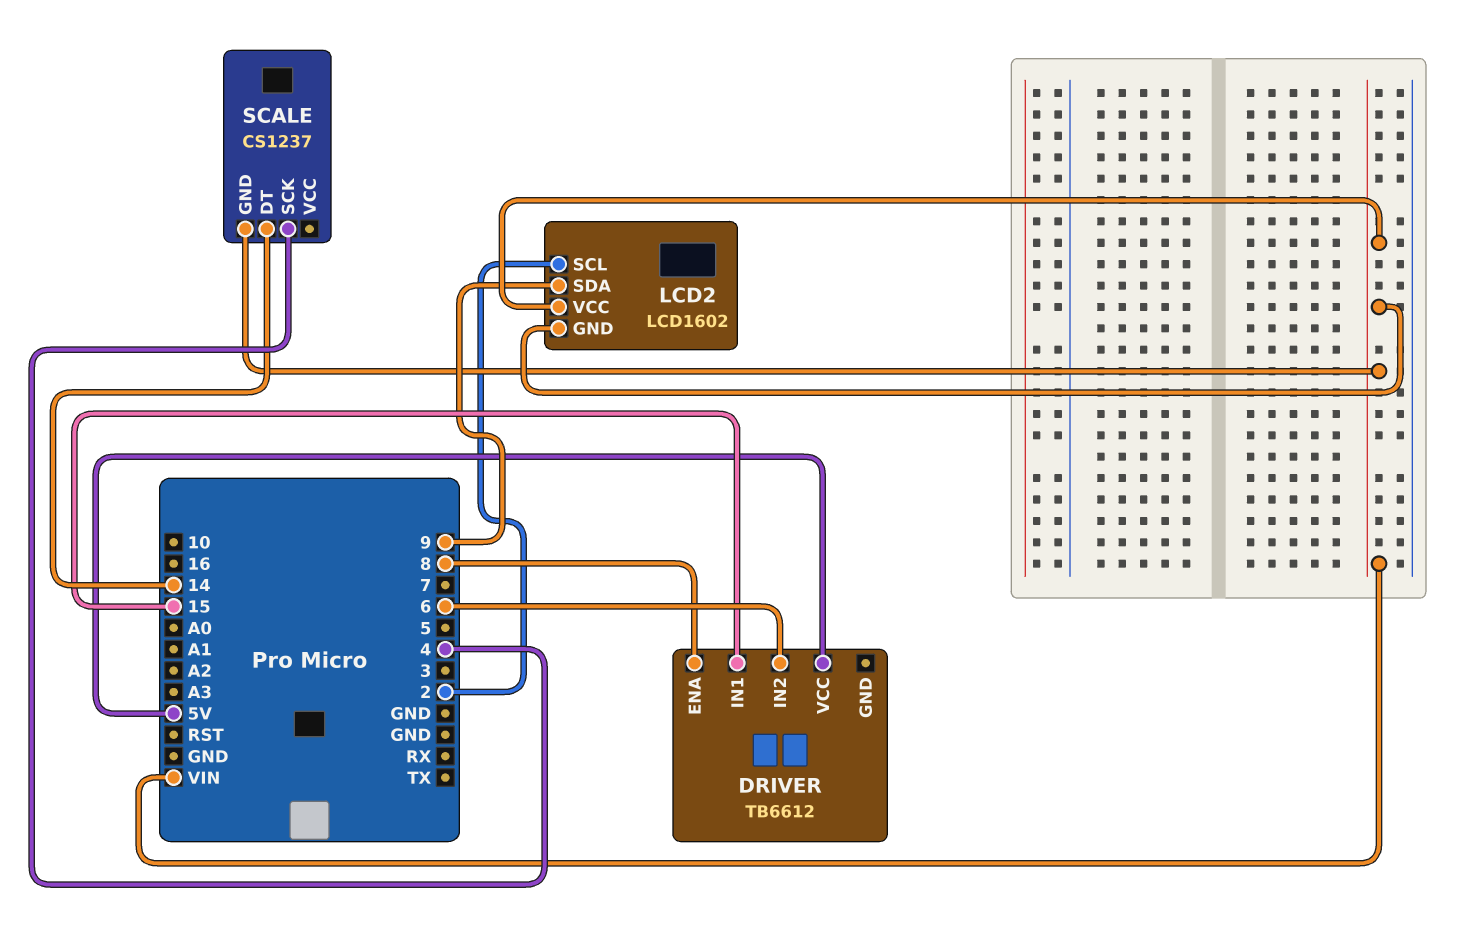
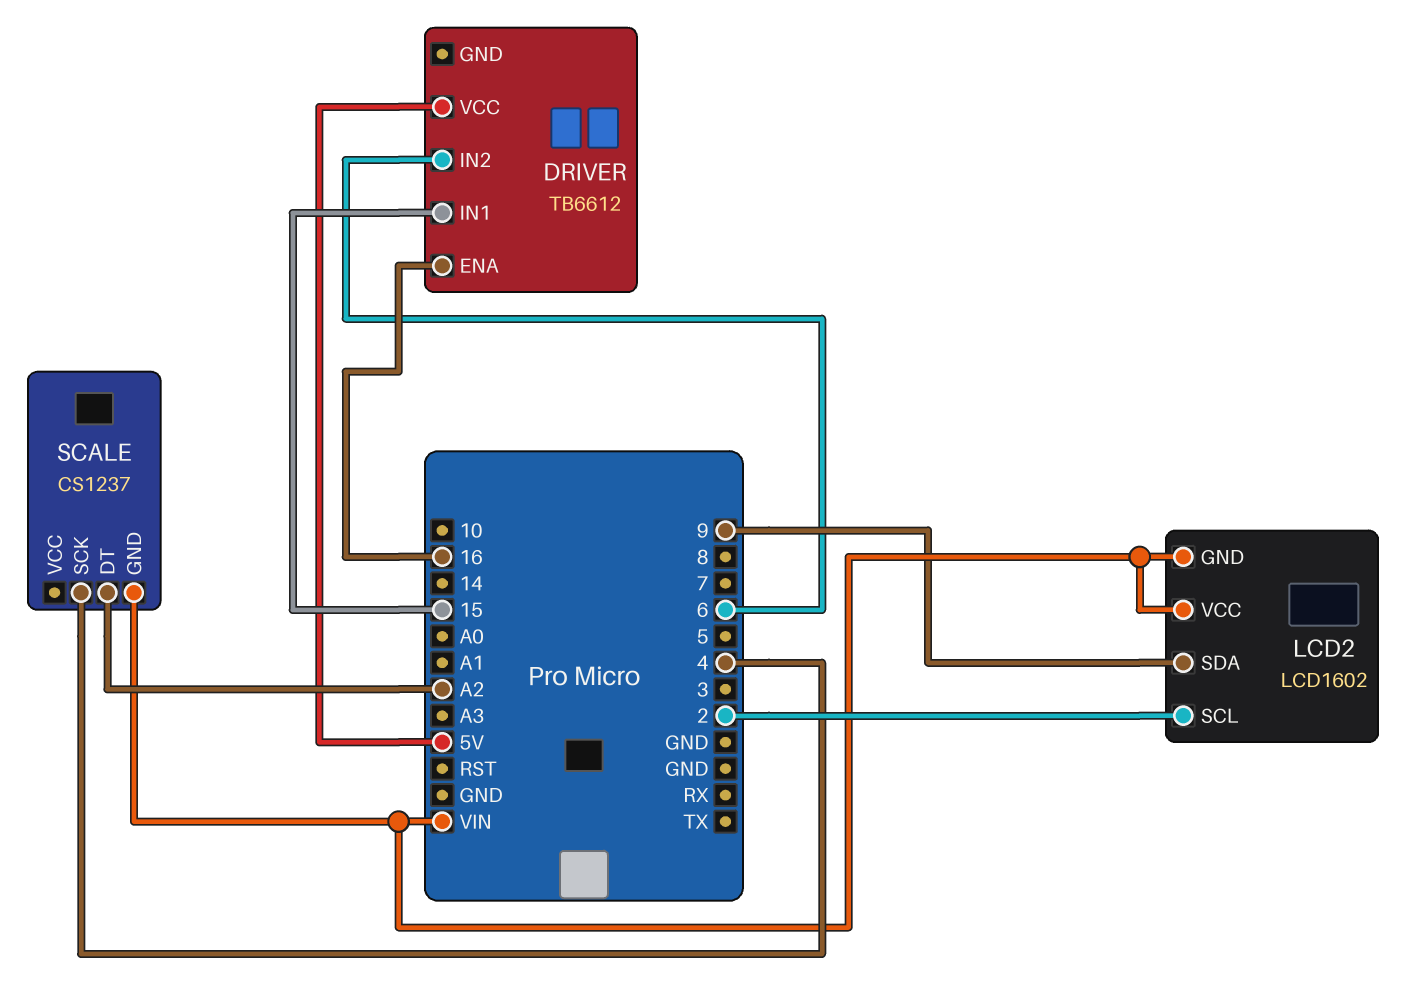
DRIVER pin ENA: 8 -> 16
SCALE pin DT: 14 -> A2

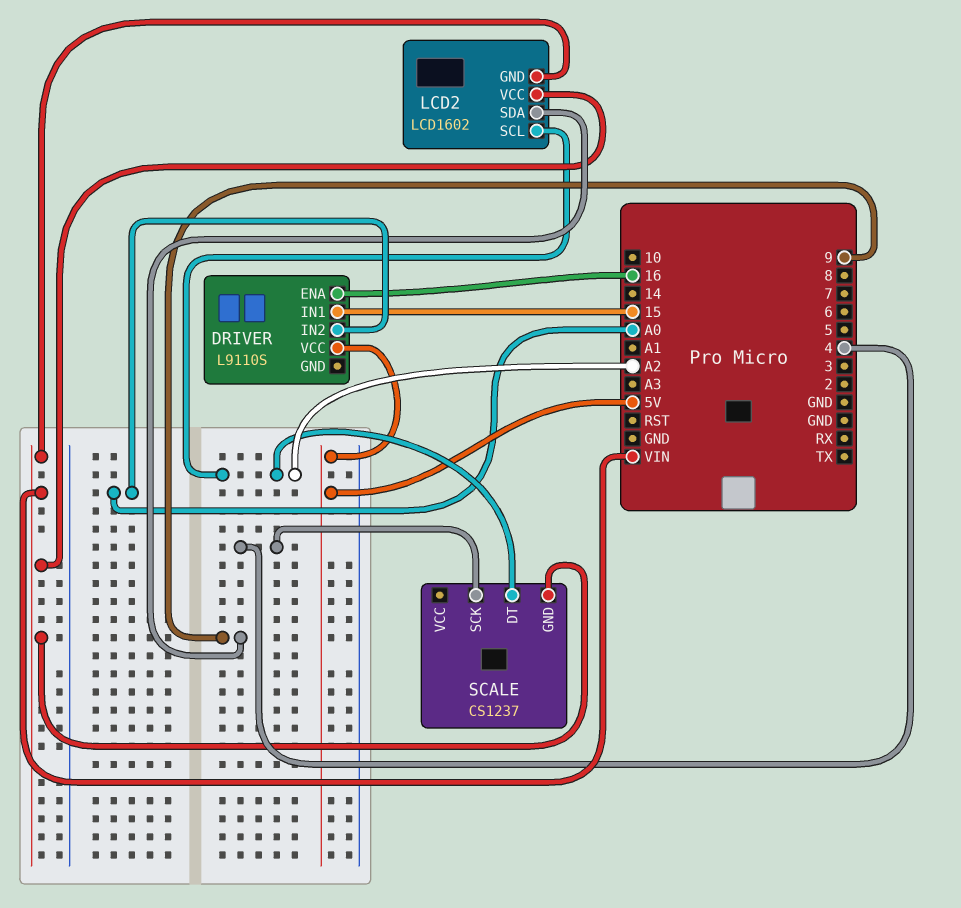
DRIVER: TB6612 -> L9110S
DRIVER pin IN2: 6 -> A0
LCD2 pin SCL: 2 -> A2

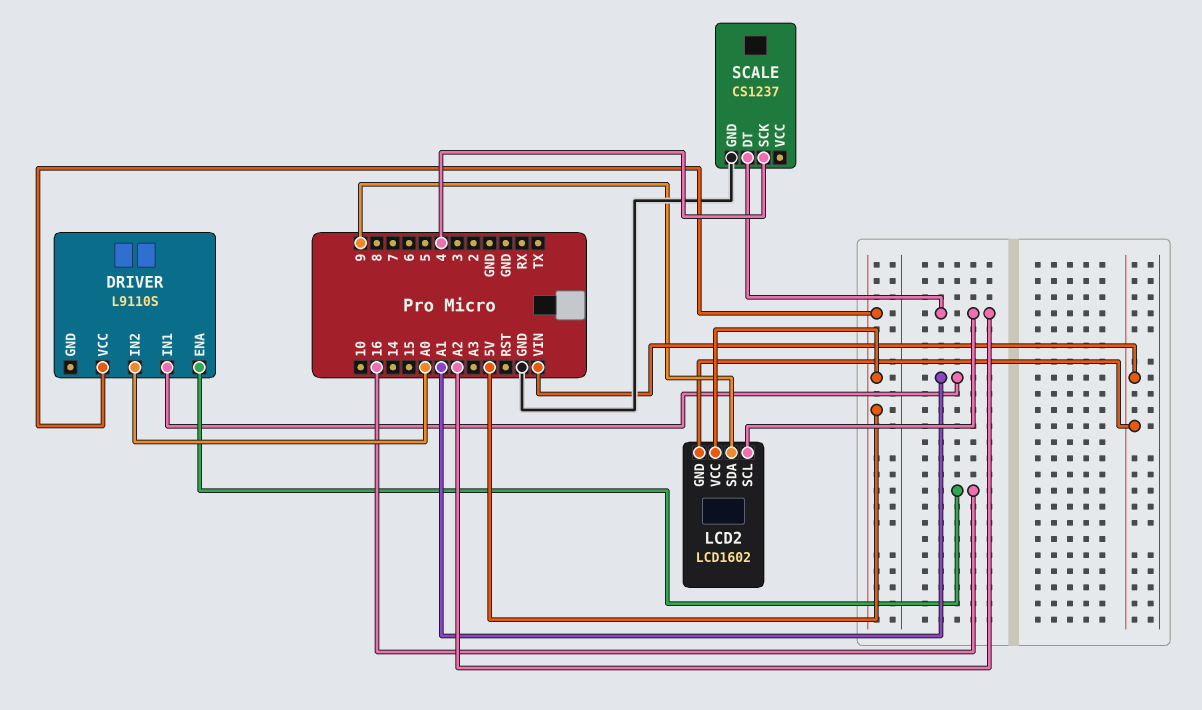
DRIVER pin IN1: 15 -> A1
LCD2 pin VCC: VIN -> 5V
SCALE pin GND: VIN -> GND

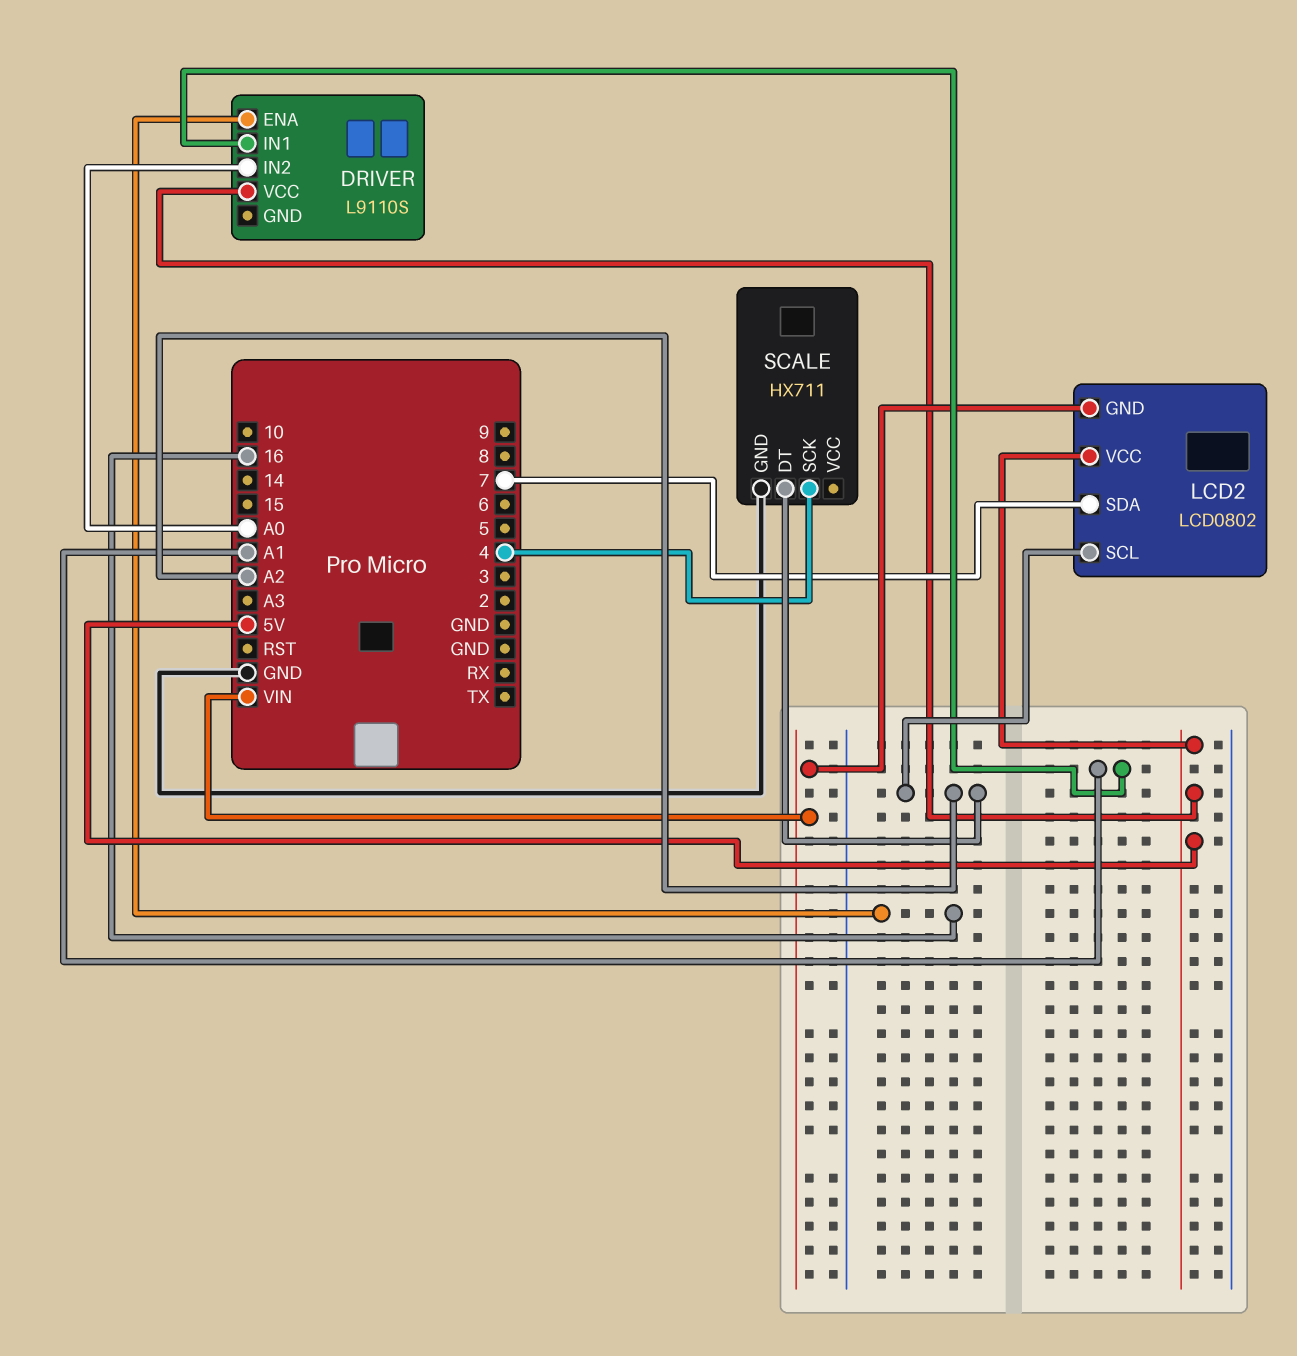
LCD2: LCD1602 -> LCD0802
LCD2 pin SDA: 9 -> 7
SCALE: CS1237 -> HX711

